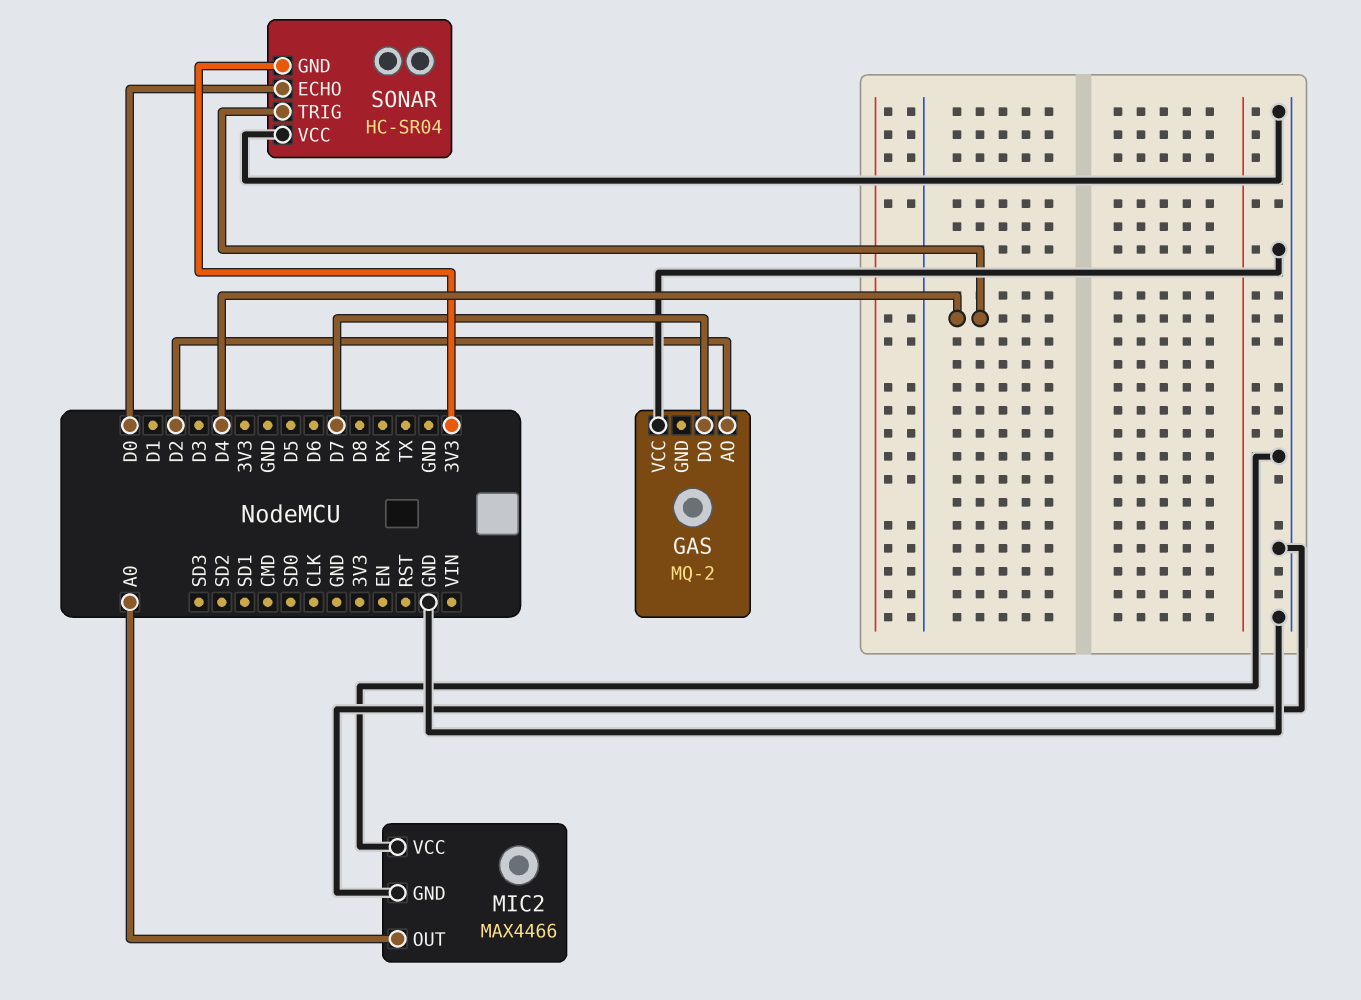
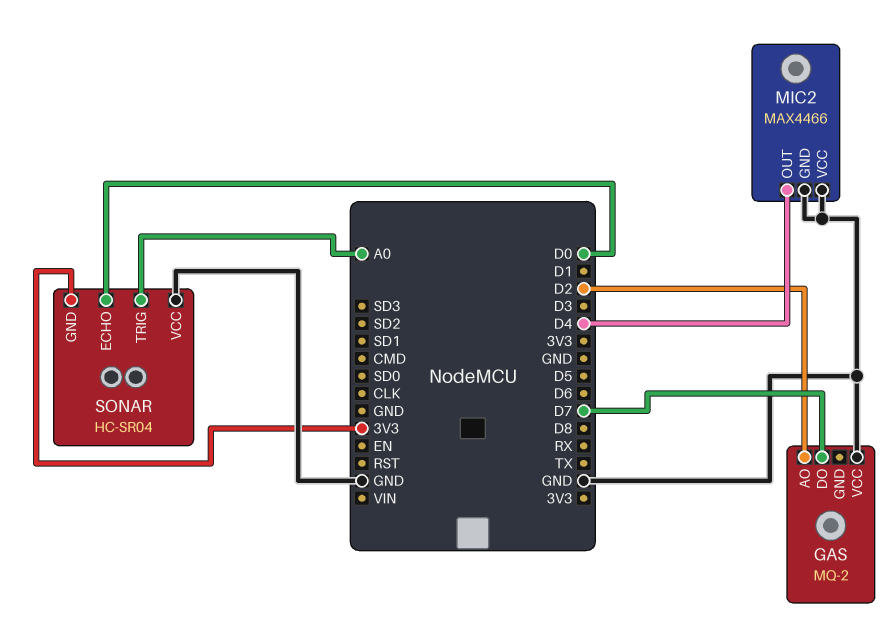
MIC2 pin OUT: A0 -> D4
SONAR pin TRIG: D4 -> A0

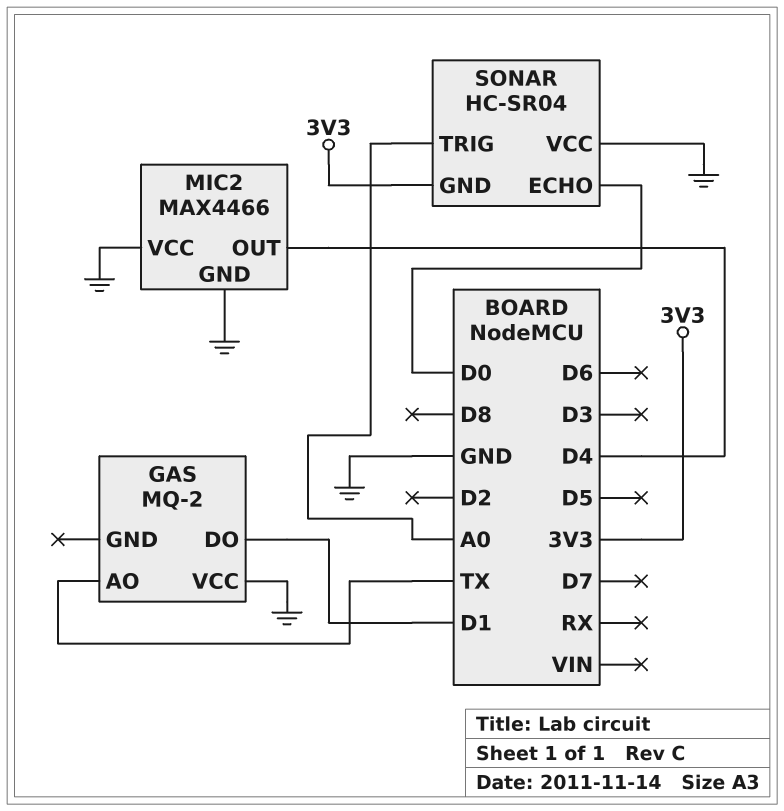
GAS pin AO: D2 -> TX
GAS pin DO: D7 -> D1

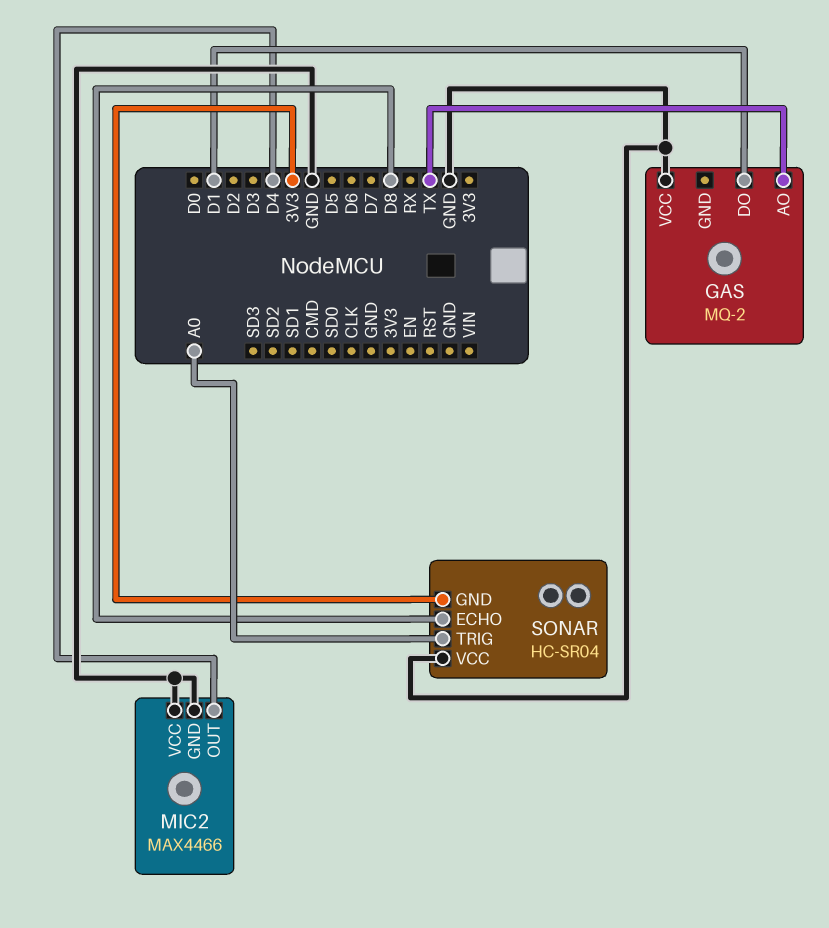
SONAR pin ECHO: D0 -> D8

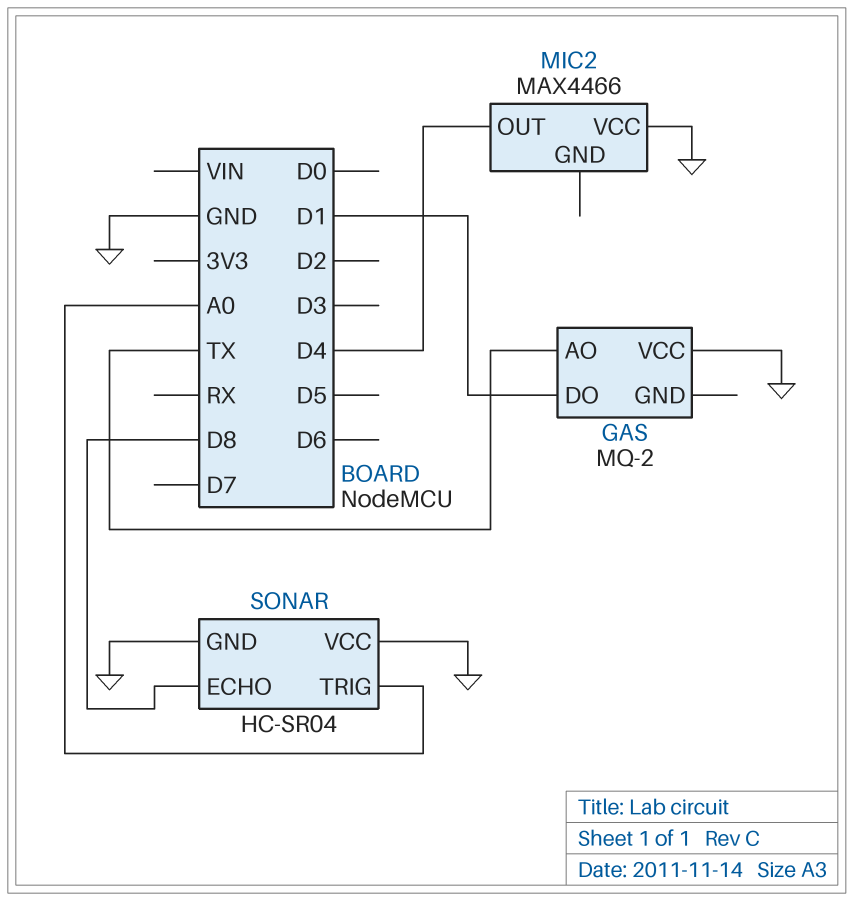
MIC2 pin GND: GND -> none
SONAR pin GND: 3V3 -> GND

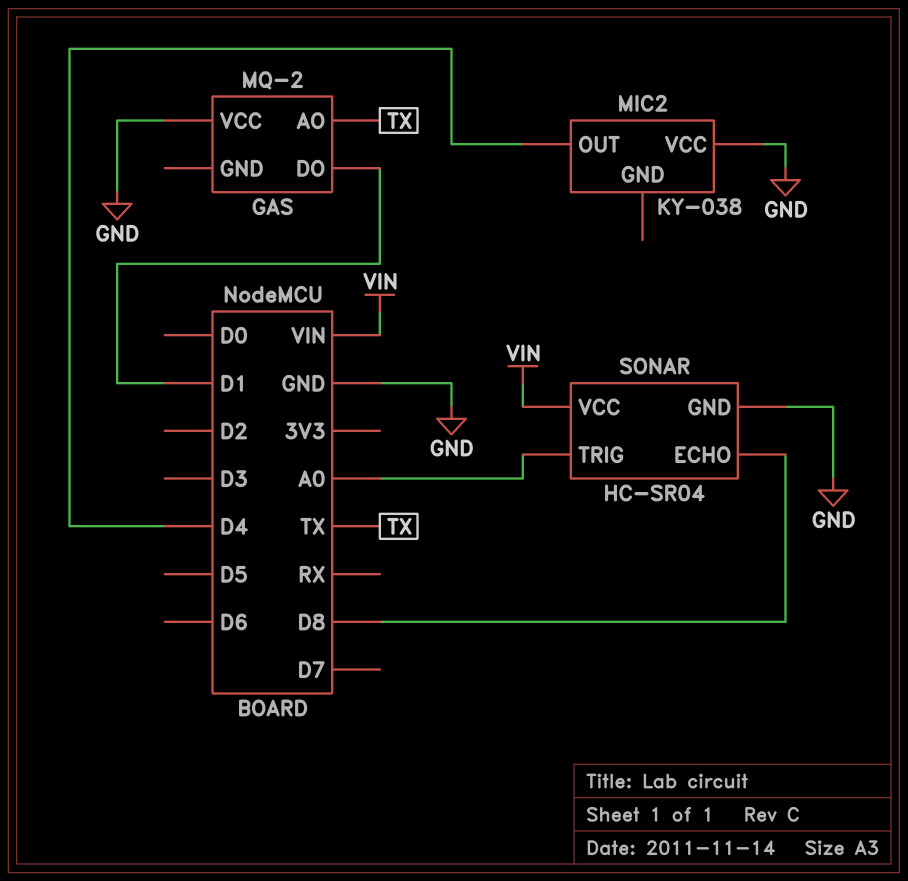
MIC2: MAX4466 -> KY-038
SONAR pin VCC: GND -> VIN

